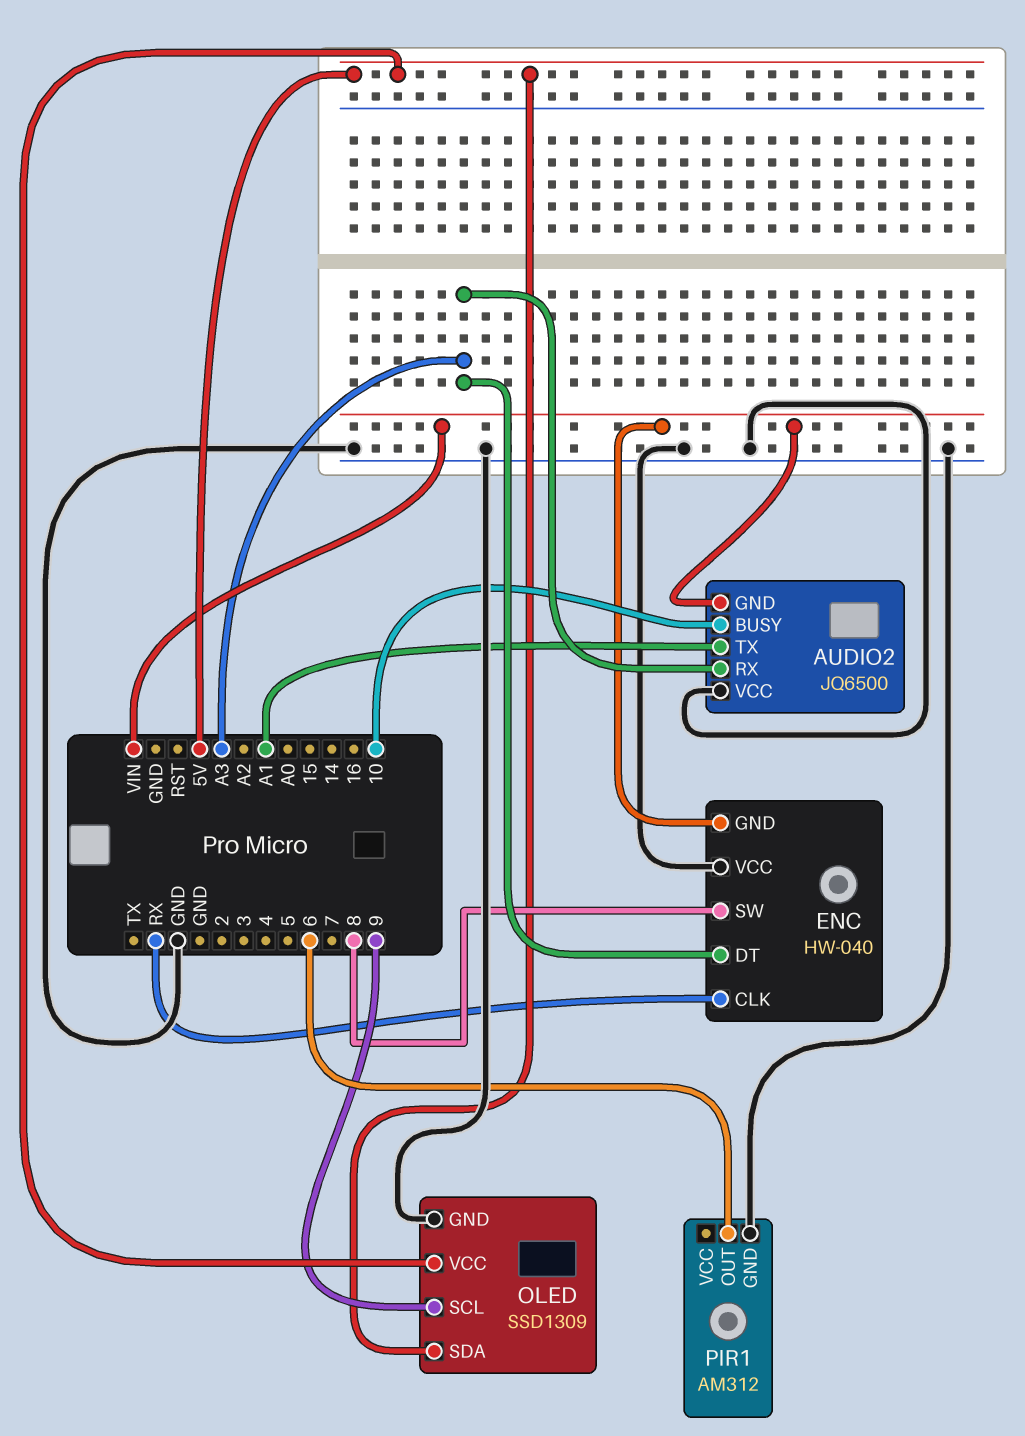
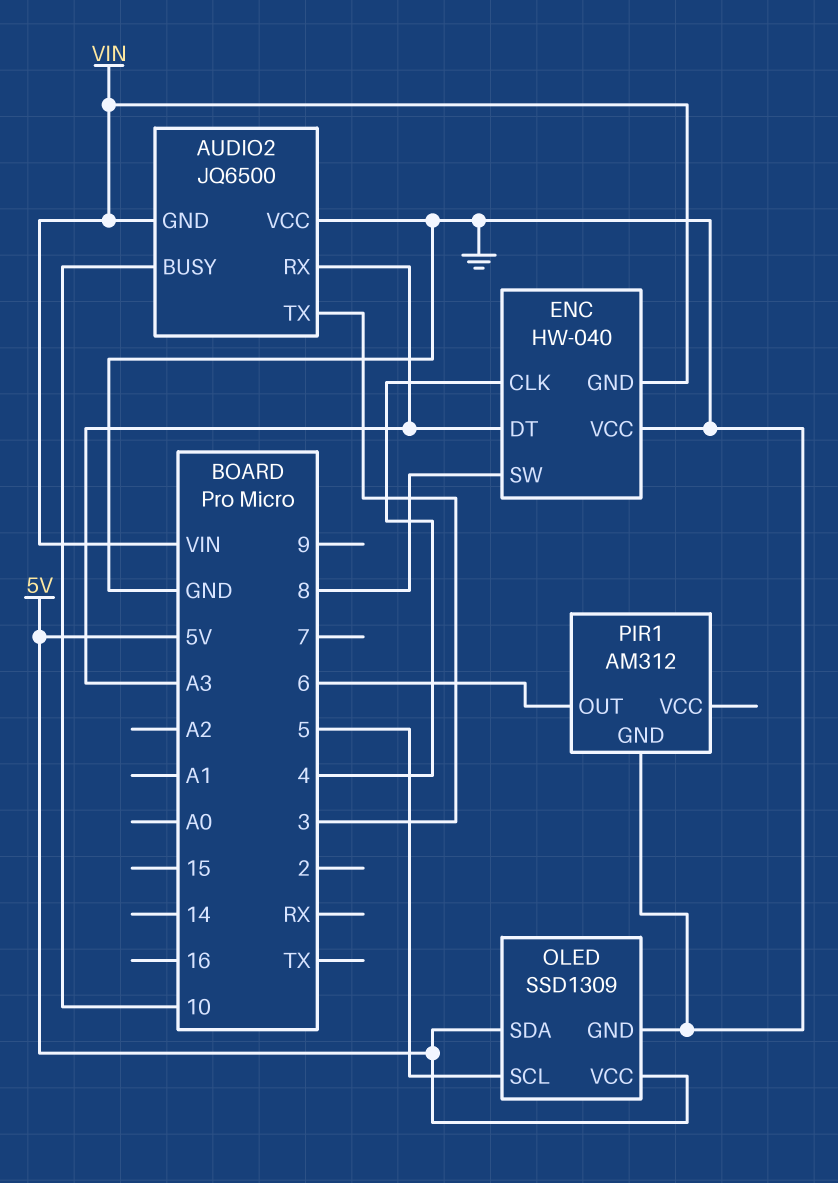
AUDIO2 pin TX: A1 -> 3
ENC pin CLK: RX -> 4
OLED pin SCL: 9 -> 5

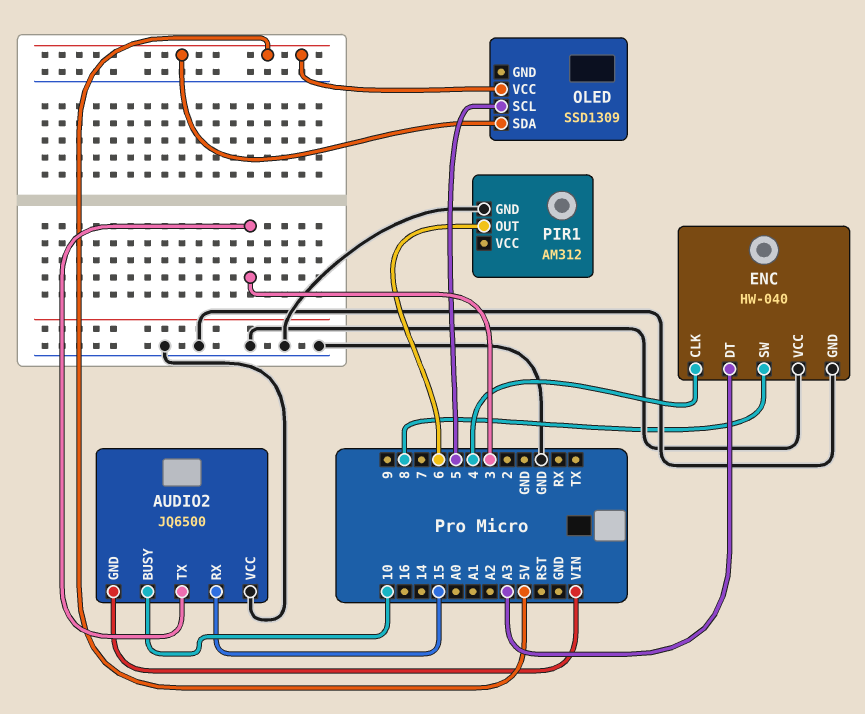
AUDIO2 pin RX: A3 -> 15
ENC pin GND: VIN -> GND
OLED pin GND: GND -> none

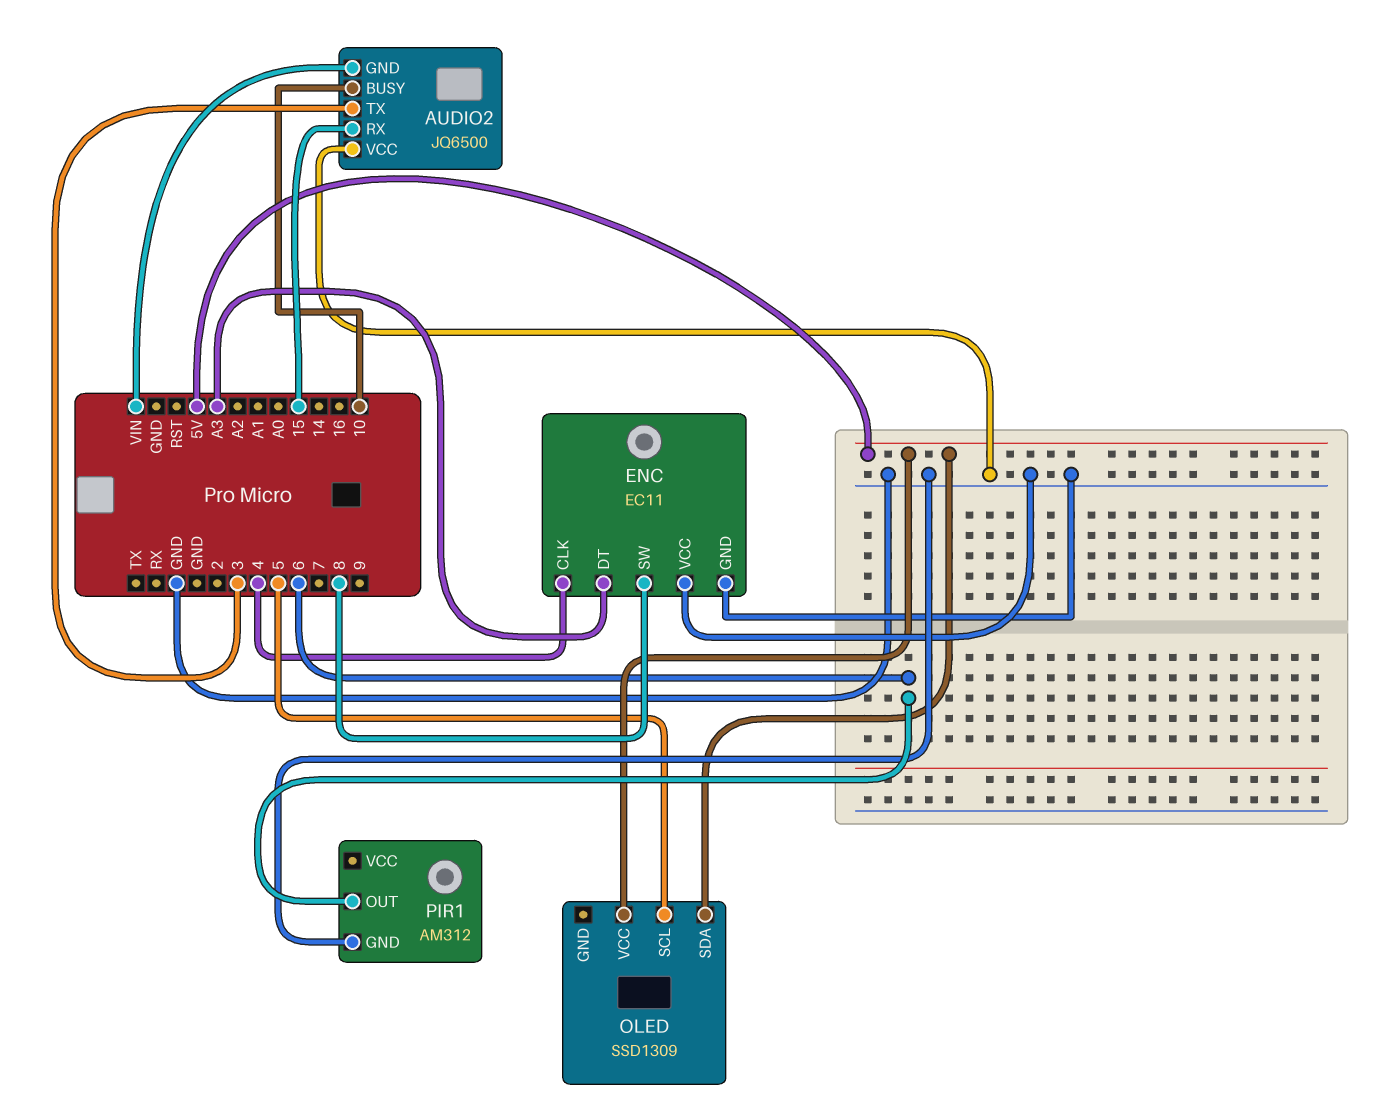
ENC: HW-040 -> EC11

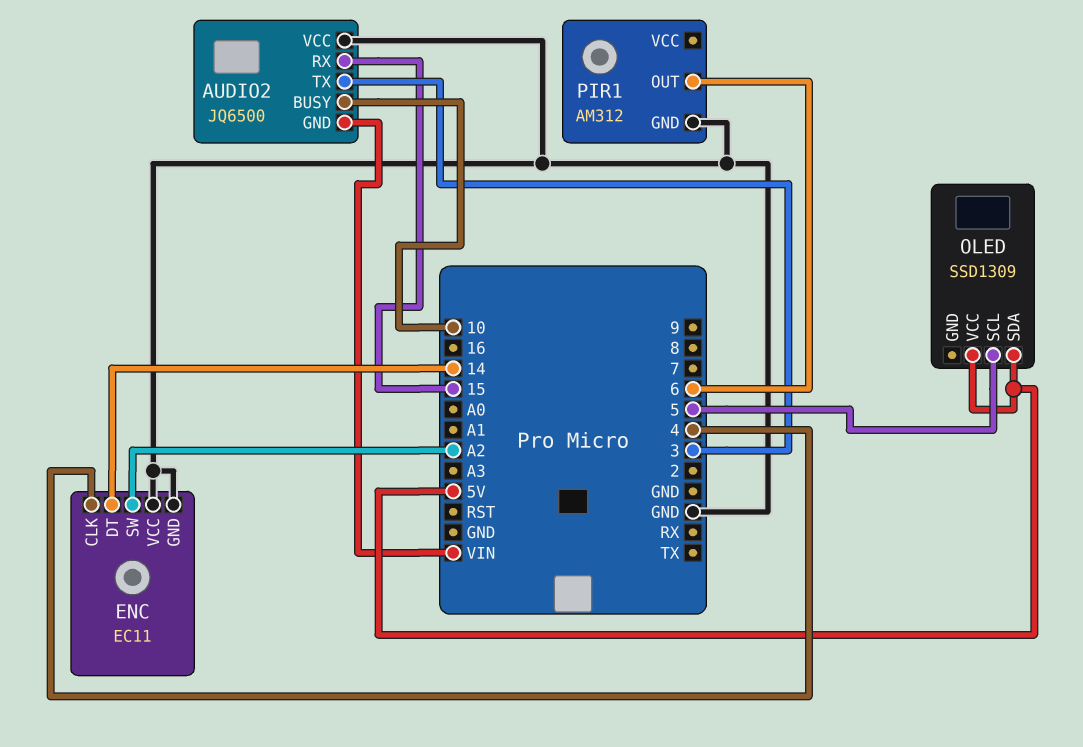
ENC pin DT: A3 -> 14
ENC pin SW: 8 -> A2

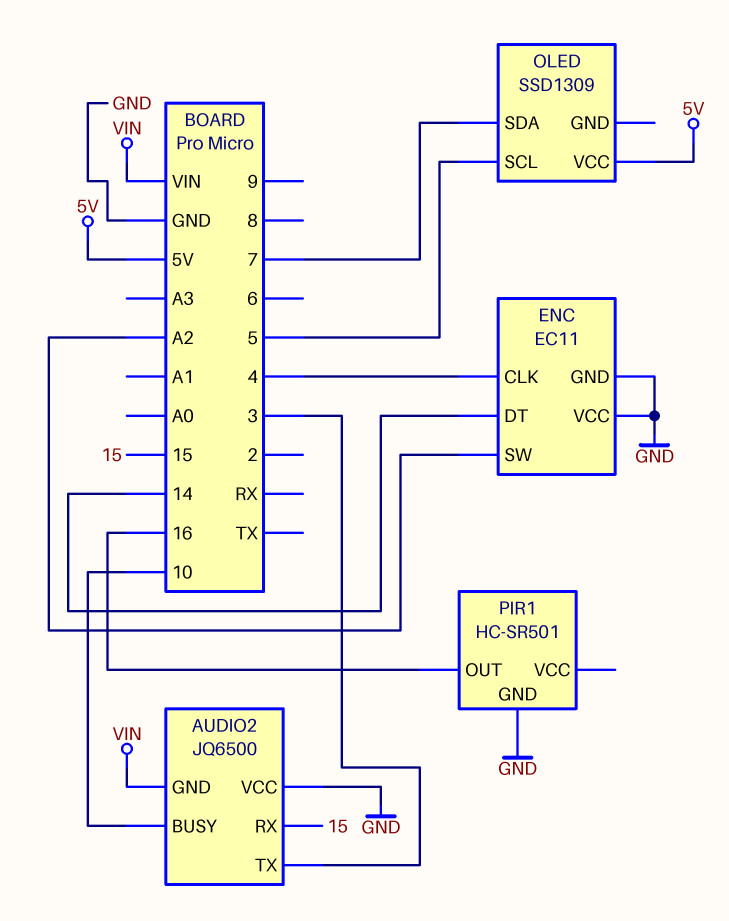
OLED pin SDA: 5V -> 7
PIR1: AM312 -> HC-SR501
PIR1 pin OUT: 6 -> 16

